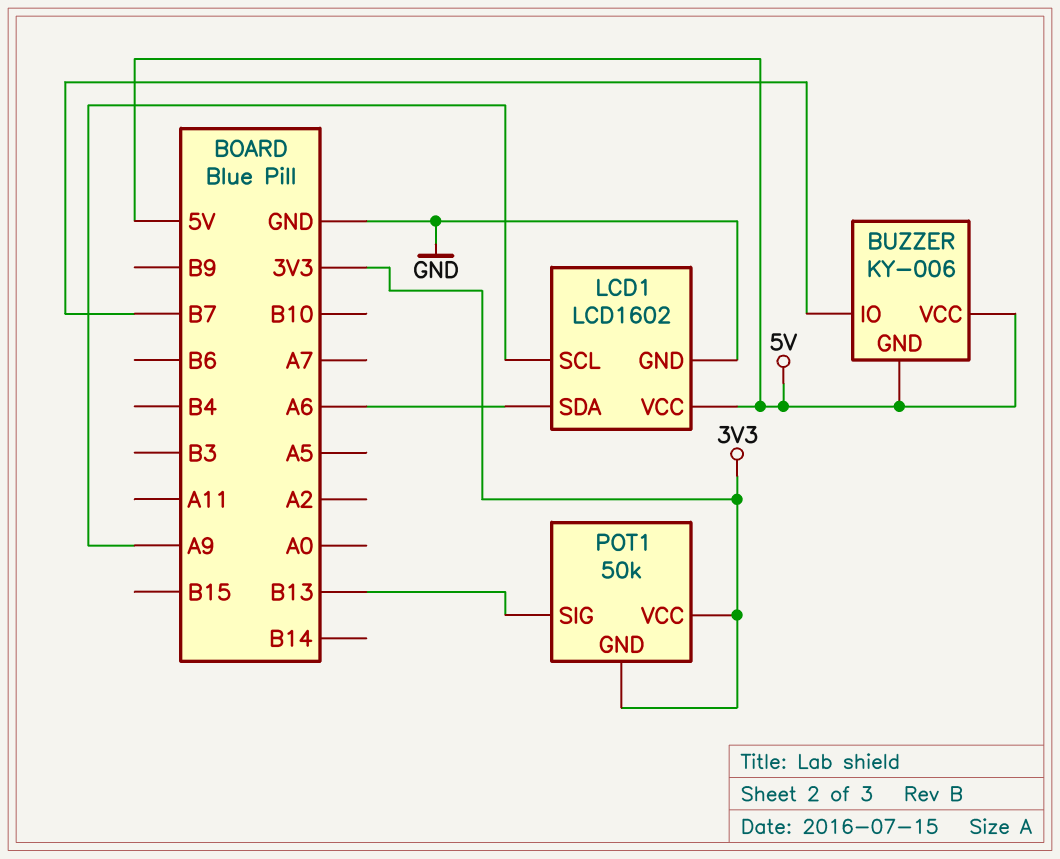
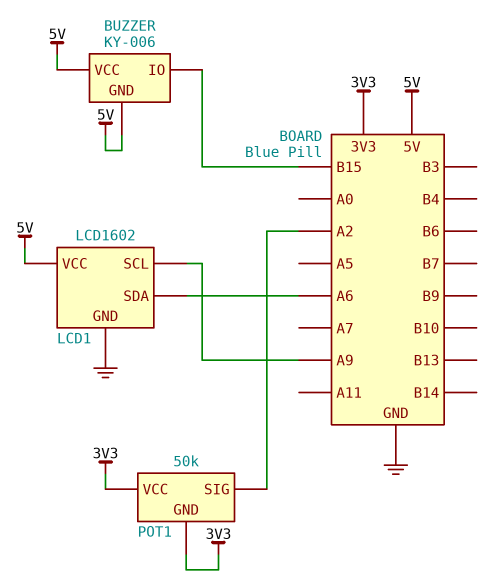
BUZZER pin IO: B7 -> B15
POT1 pin SIG: B13 -> A2

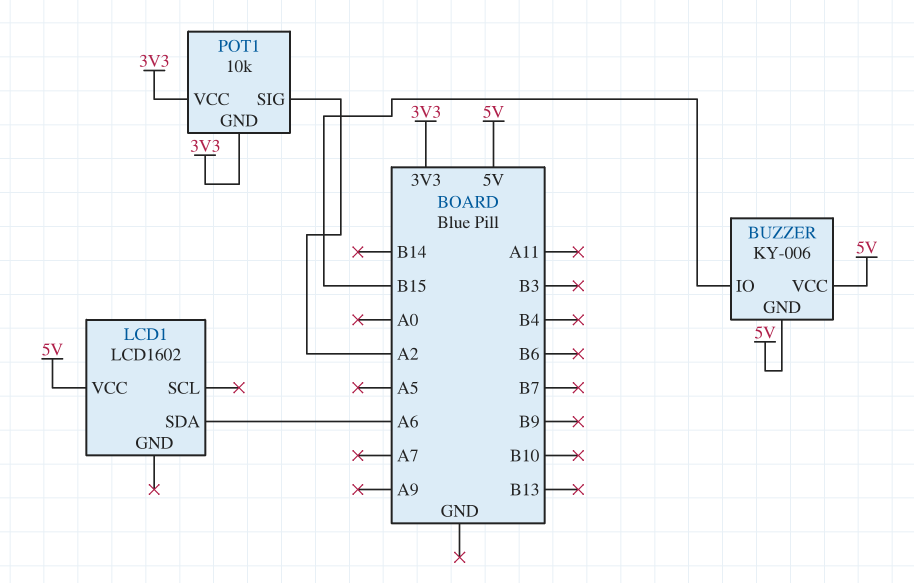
LCD1 pin GND: GND -> none
LCD1 pin SCL: A9 -> none
POT1: 50k -> 10k

